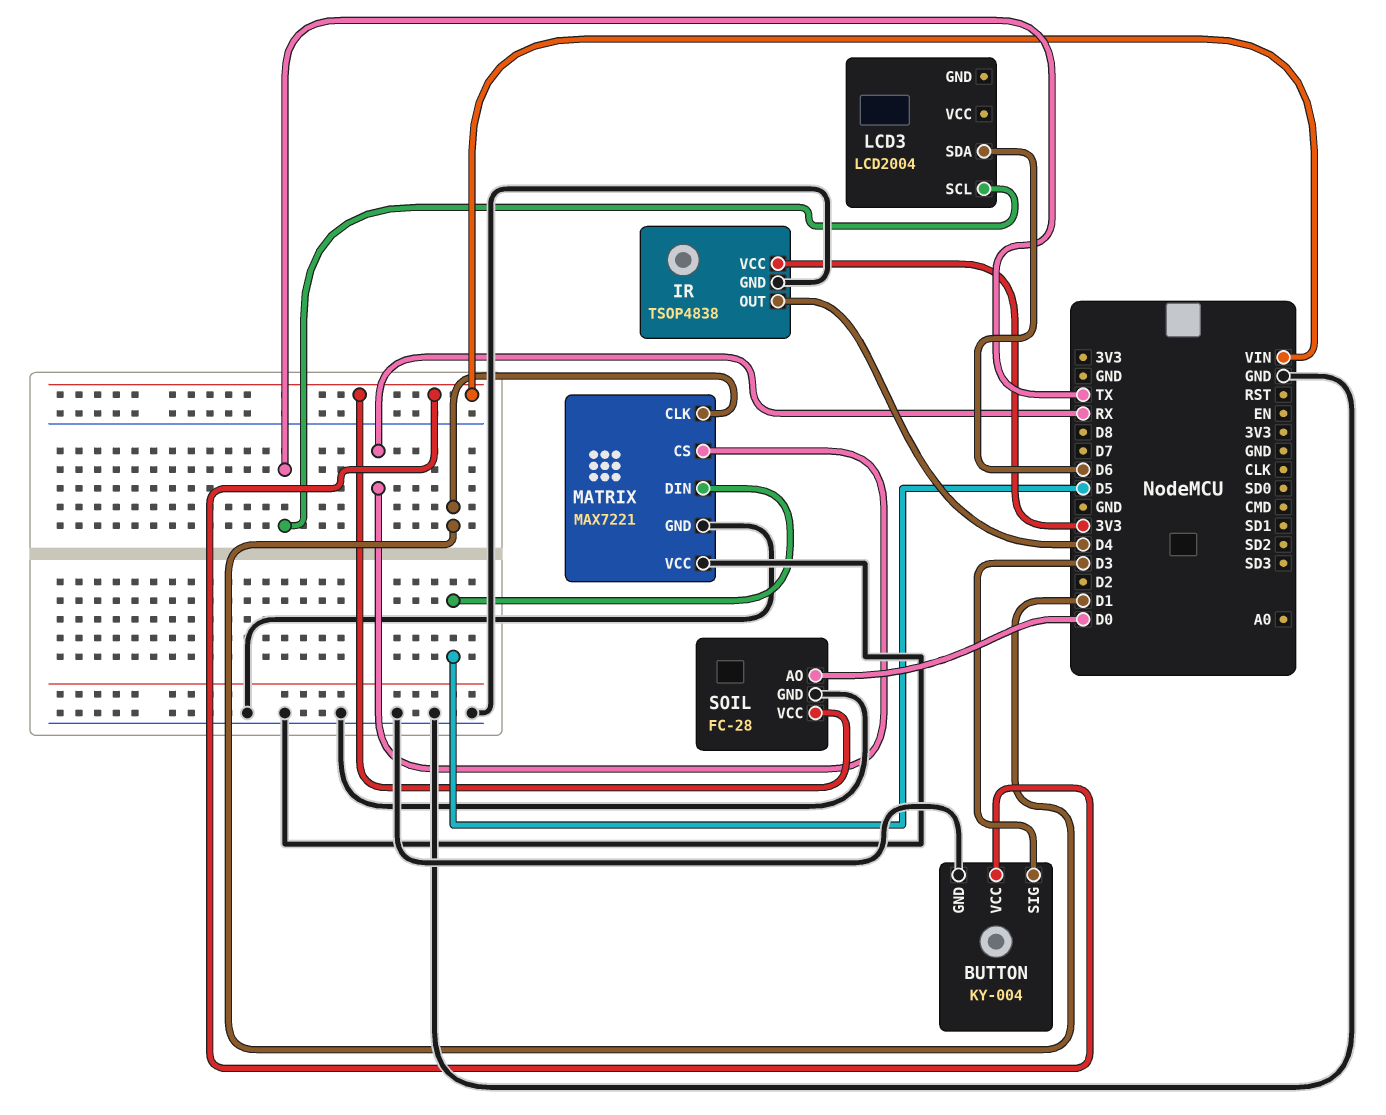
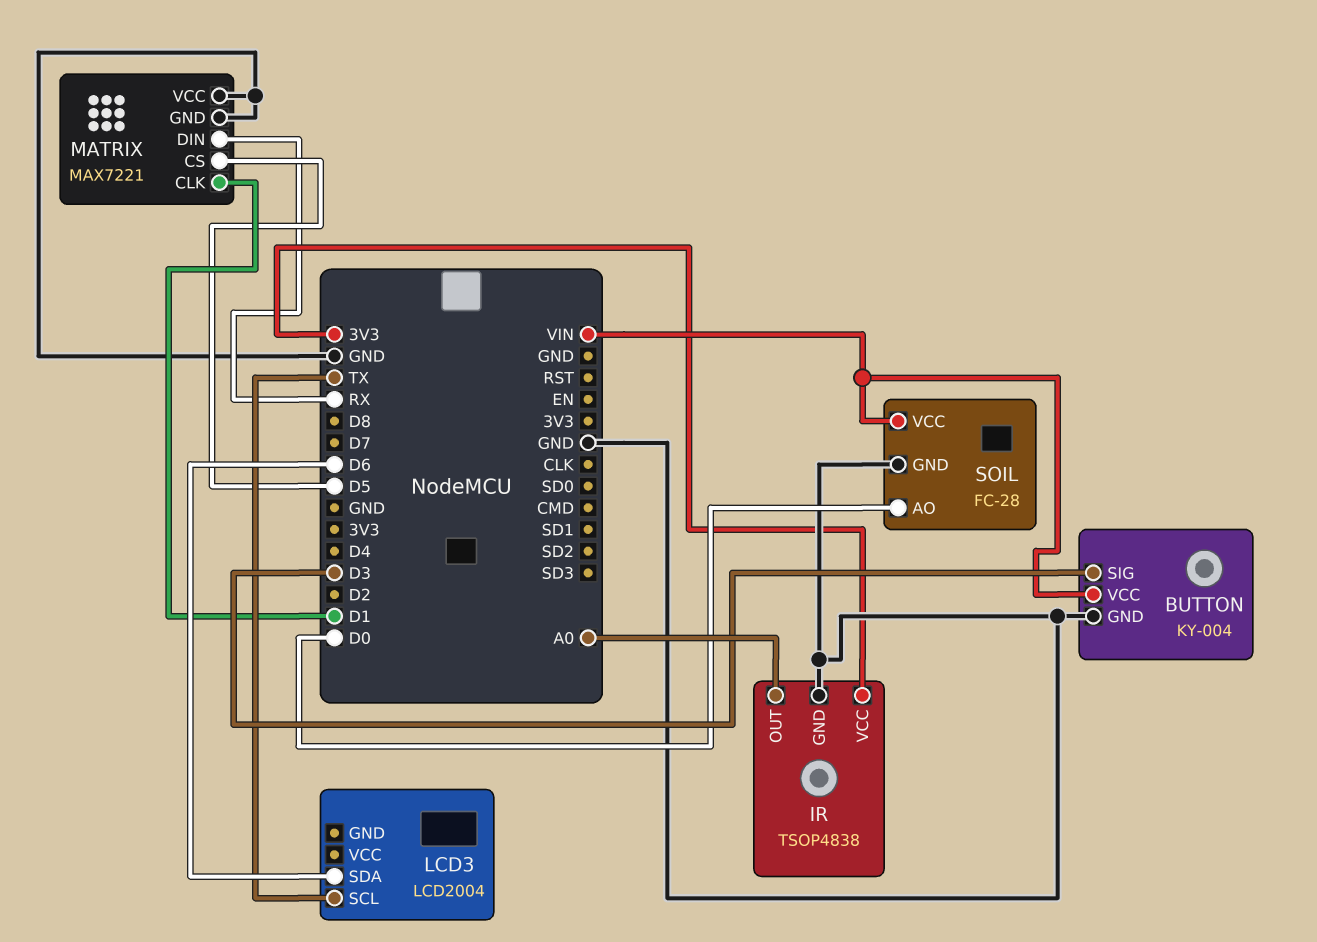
IR pin OUT: D4 -> A0
MATRIX pin CS: RX -> D5
MATRIX pin DIN: D5 -> RX

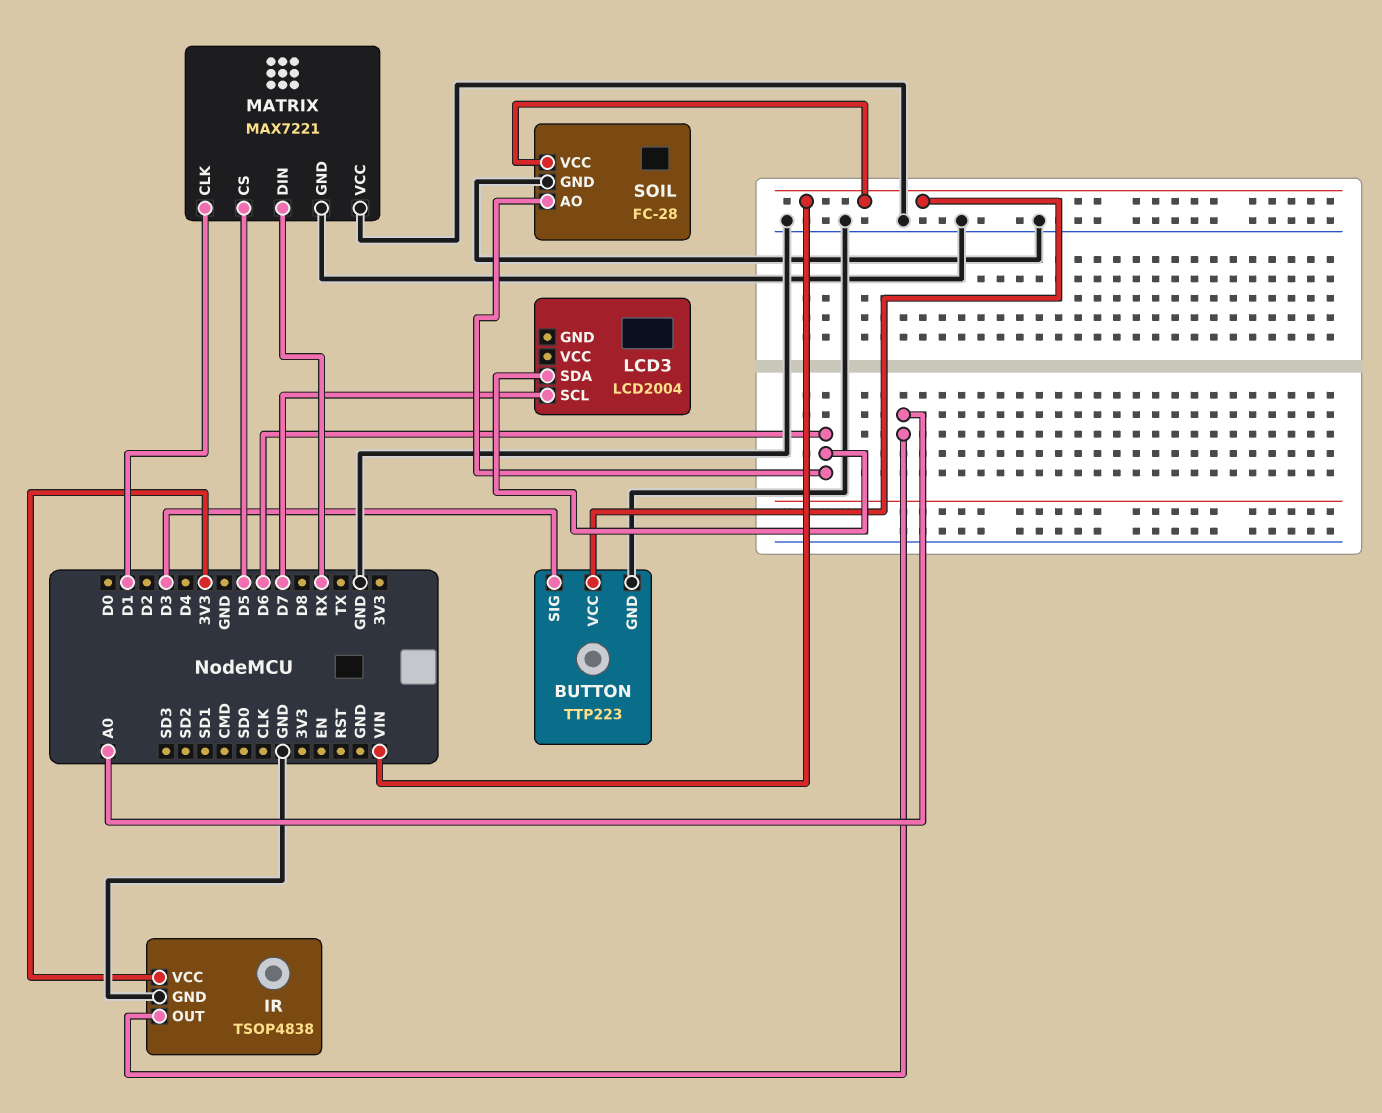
BUTTON: KY-004 -> TTP223
LCD3 pin SCL: TX -> D7
SOIL pin AO: D0 -> D6

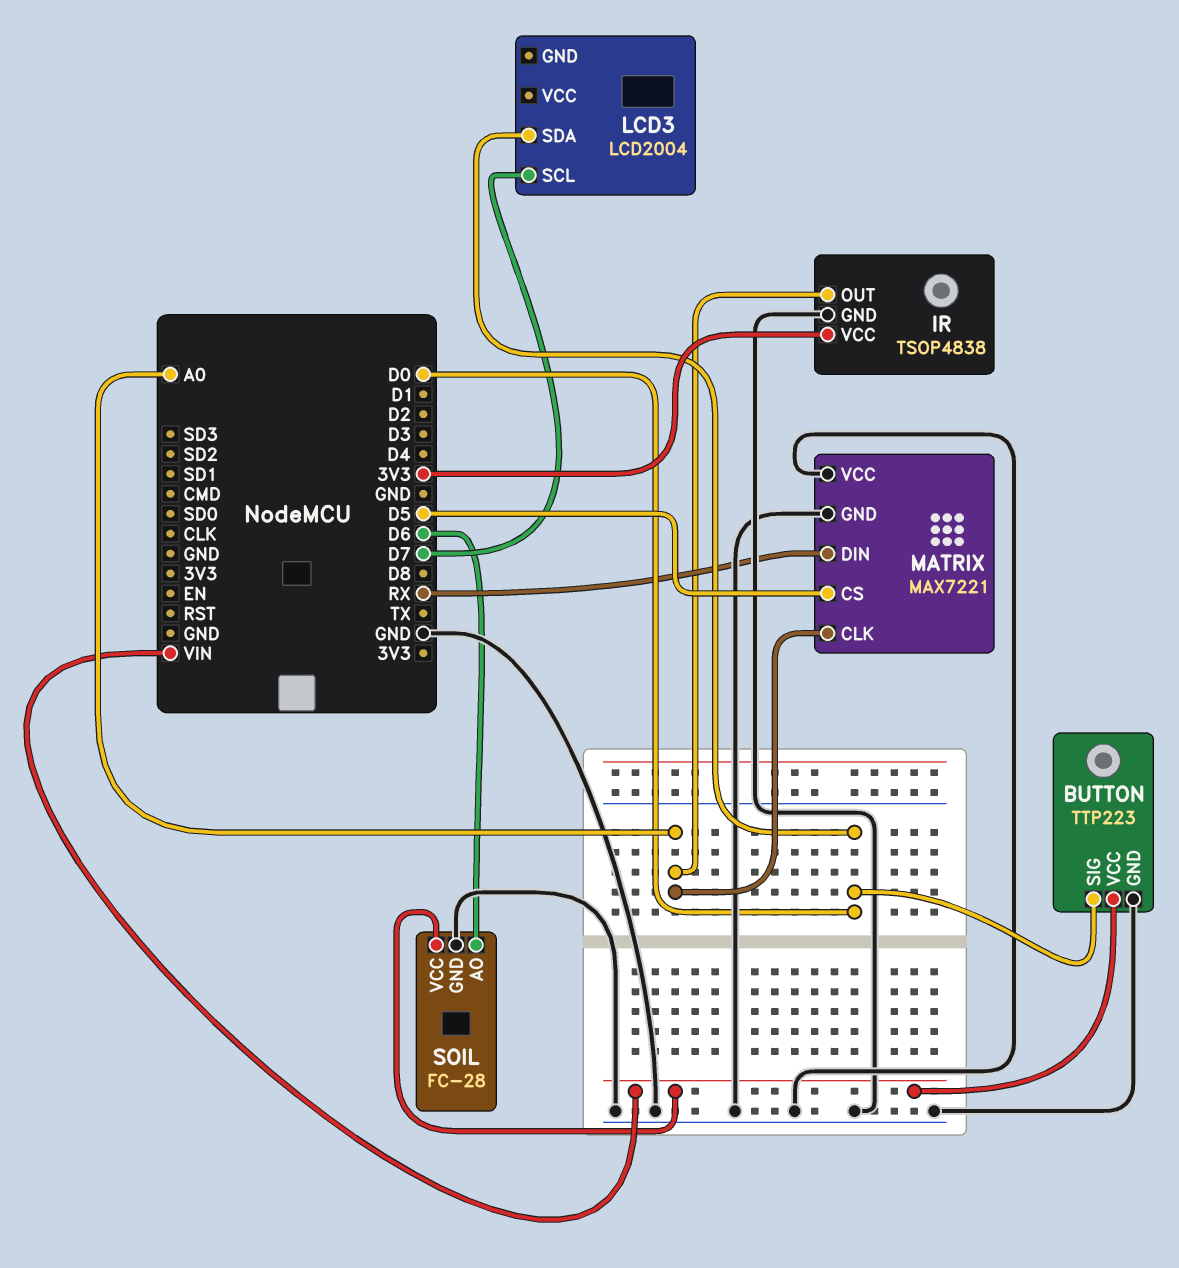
BUTTON pin SIG: D3 -> D0
LCD3 pin SDA: D6 -> D0
MATRIX pin CLK: D1 -> A0

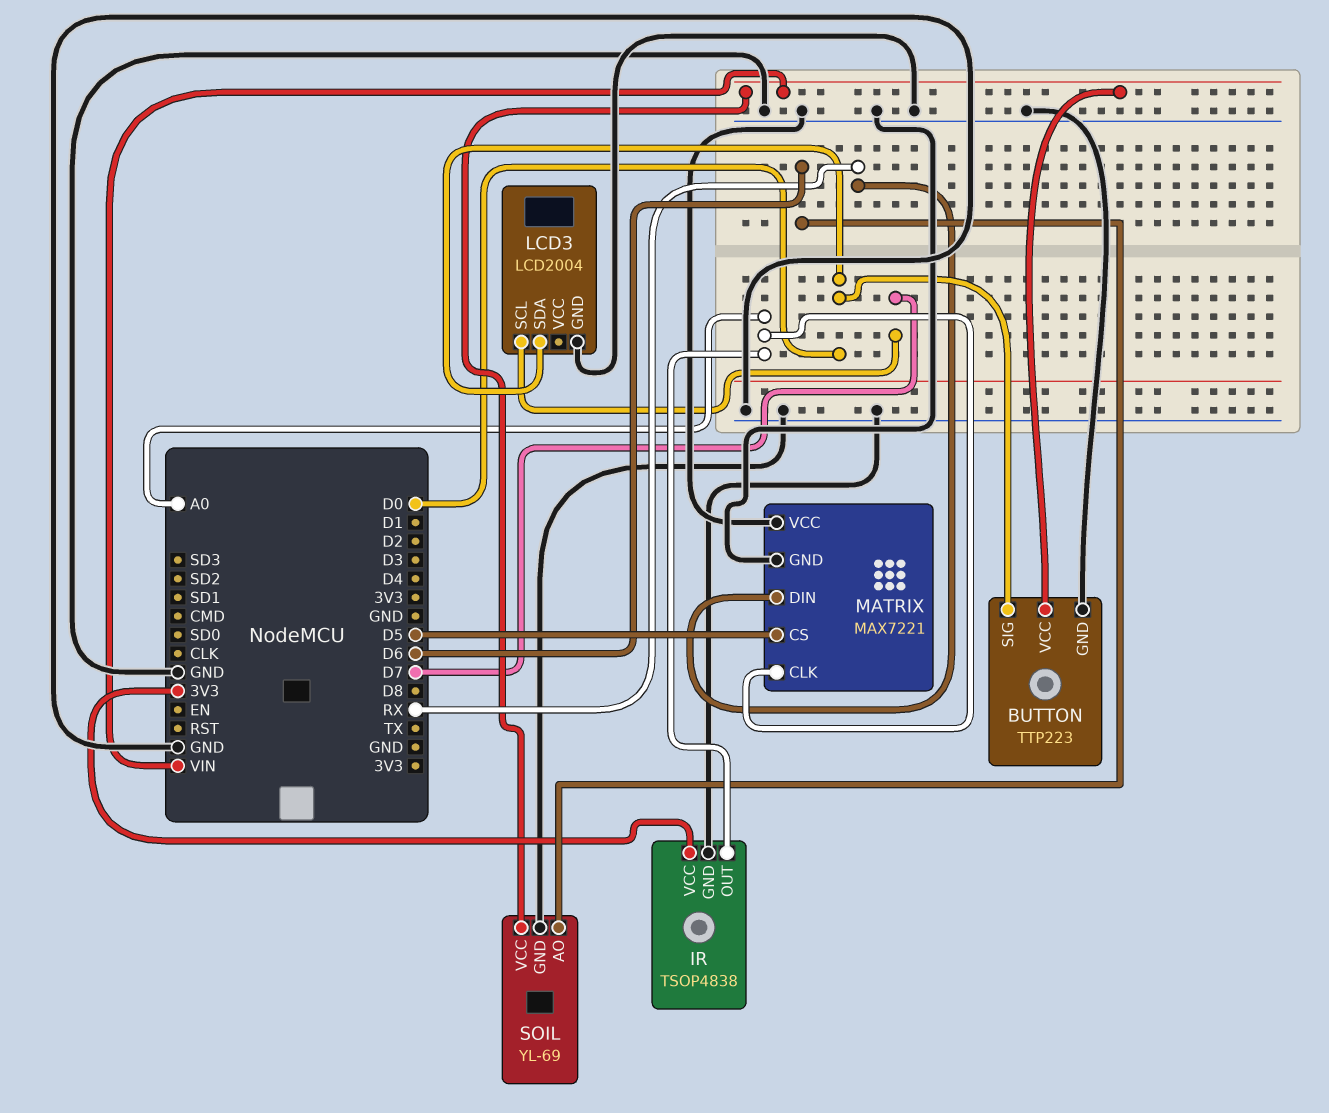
LCD3 pin GND: none -> GND
SOIL: FC-28 -> YL-69

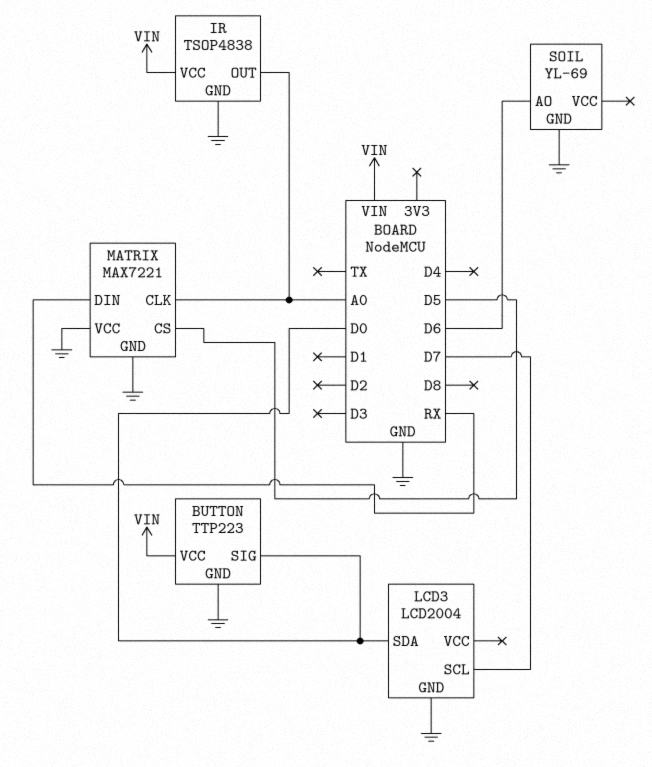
IR pin VCC: 3V3 -> VIN
SOIL pin VCC: VIN -> none

